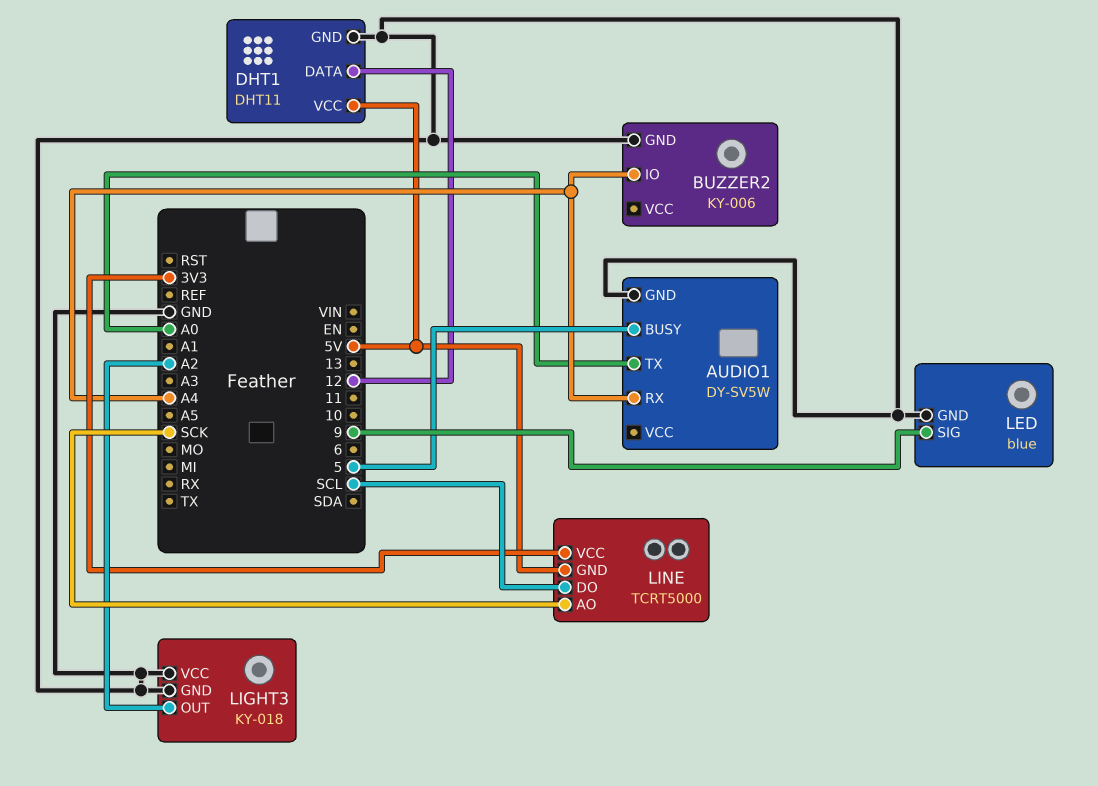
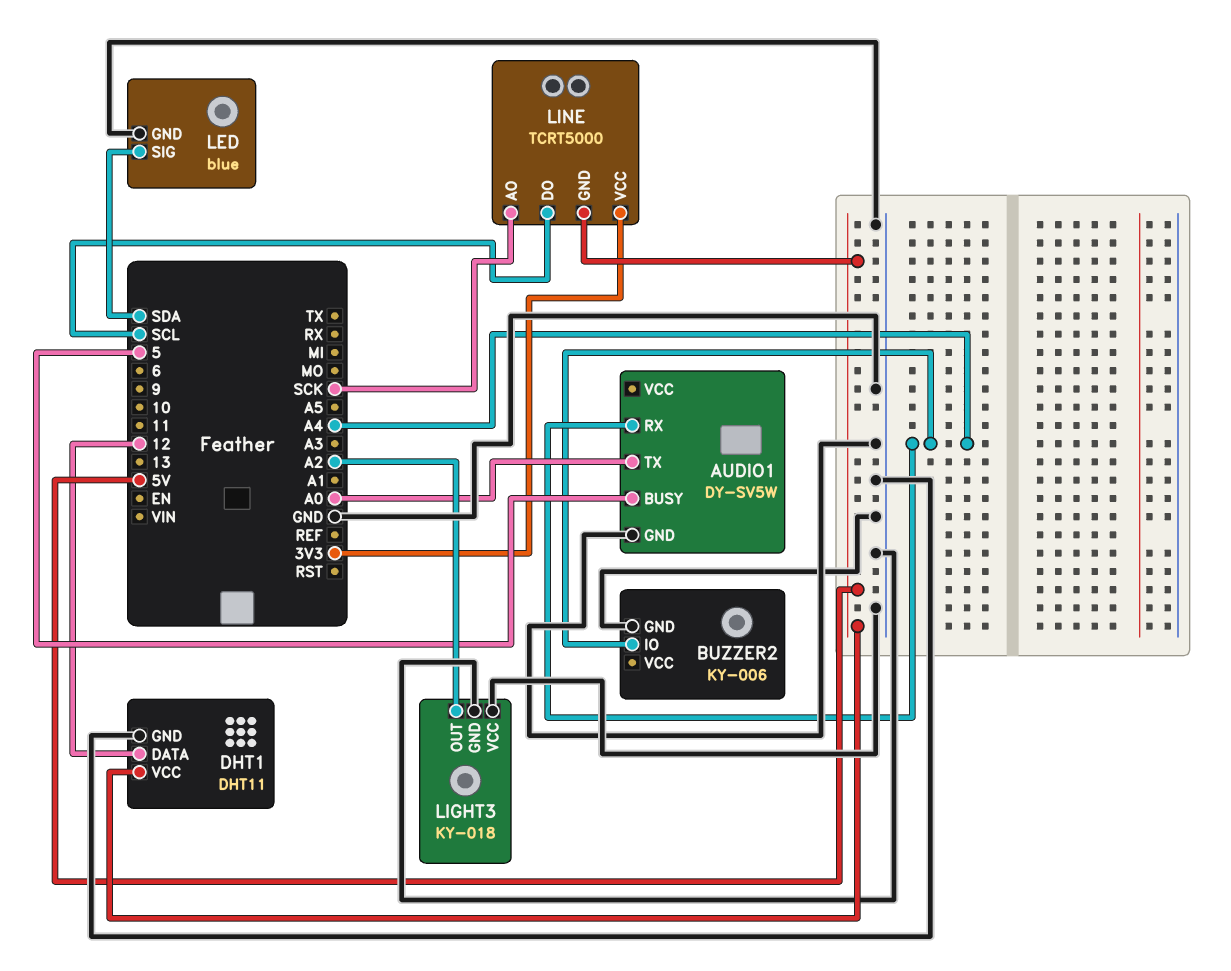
LED pin SIG: 9 -> SDA

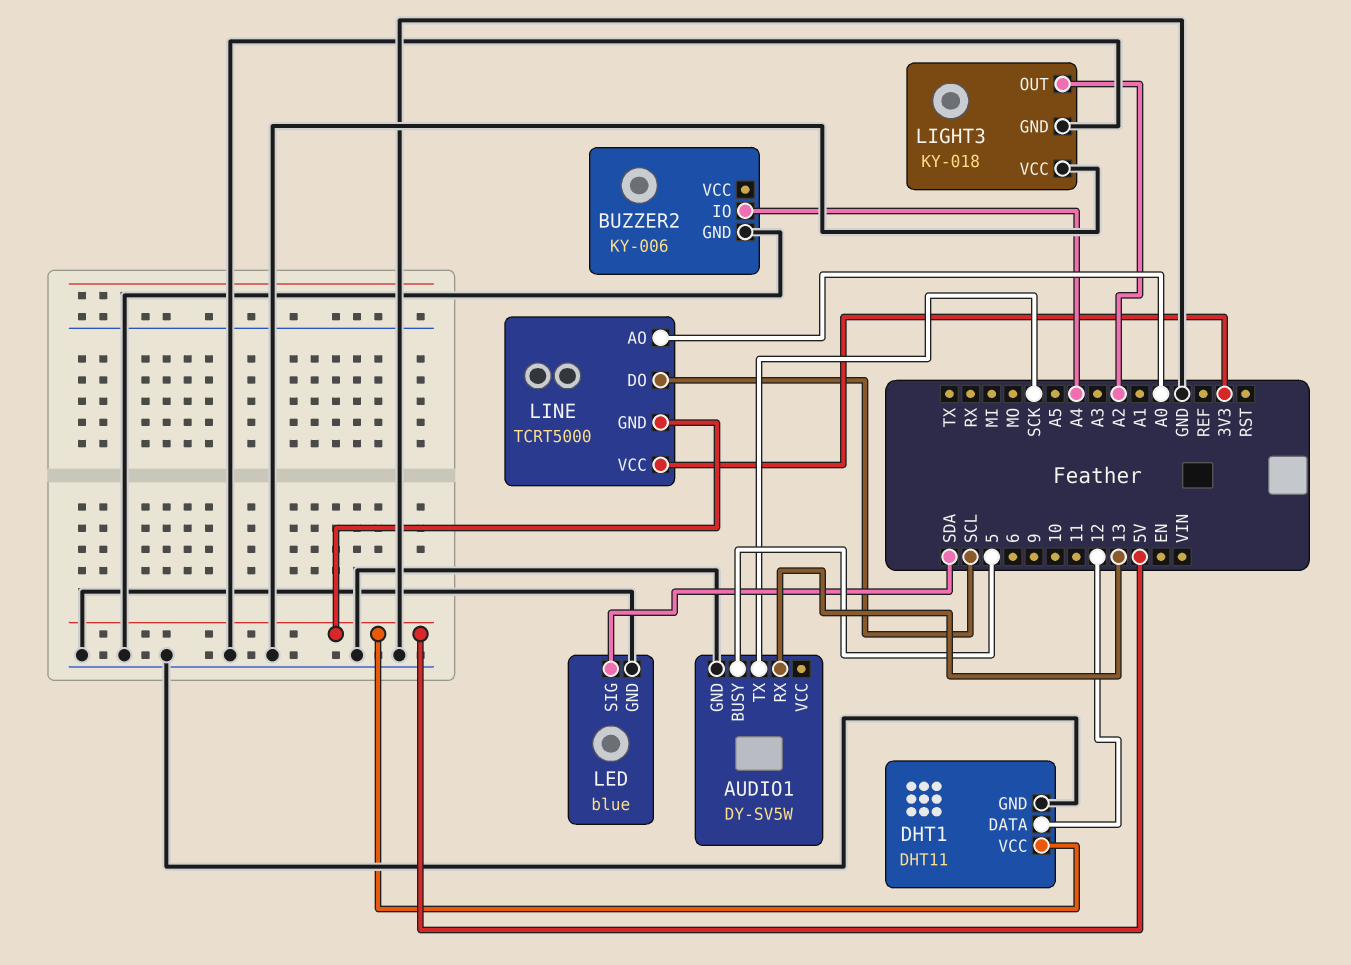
AUDIO1 pin RX: A4 -> 13
AUDIO1 pin TX: A0 -> SCK
LINE pin AO: SCK -> A0

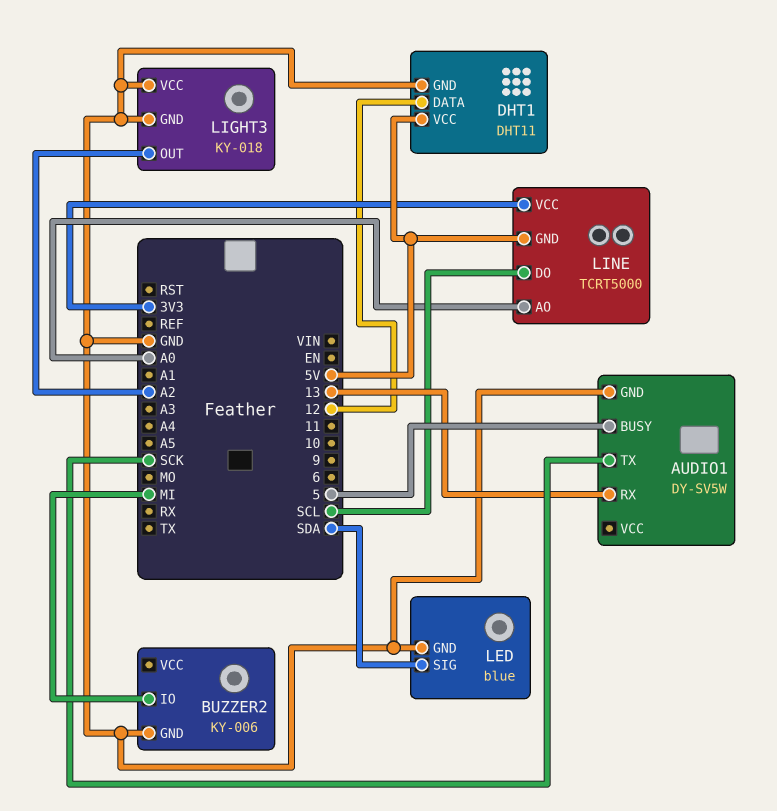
BUZZER2 pin IO: A4 -> MI

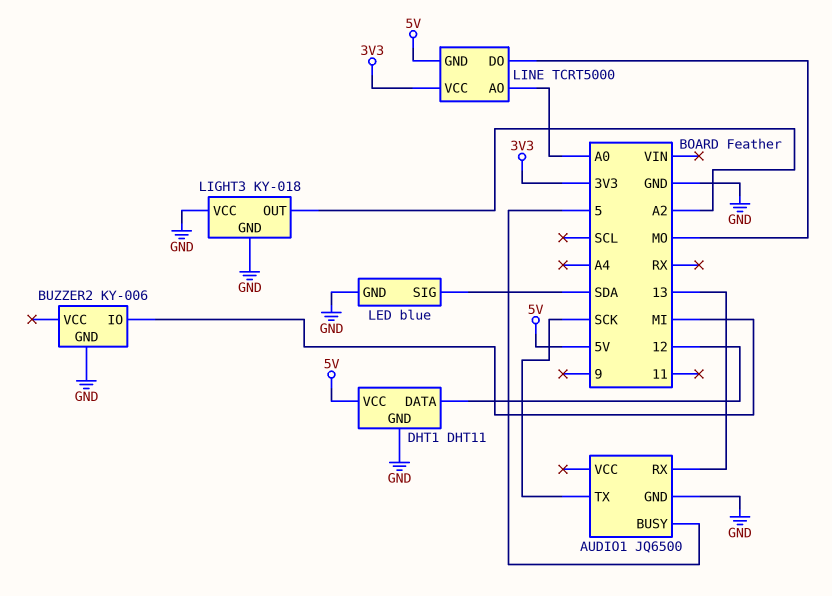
AUDIO1: DY-SV5W -> JQ6500
LINE pin DO: SCL -> MO

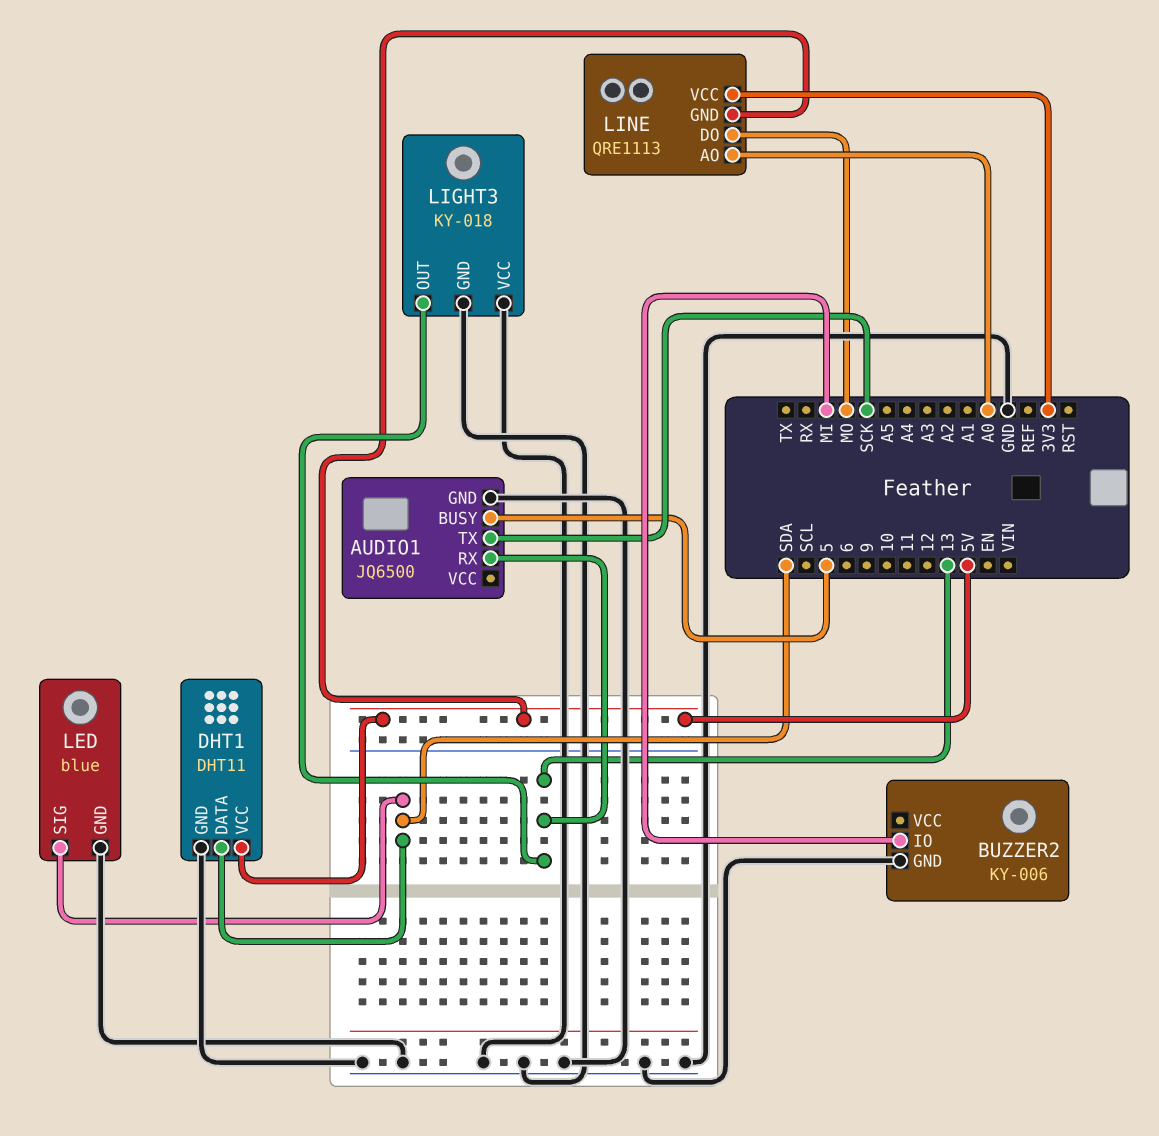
DHT1 pin DATA: 12 -> SDA
LIGHT3 pin OUT: A2 -> 13
LINE: TCRT5000 -> QRE1113

